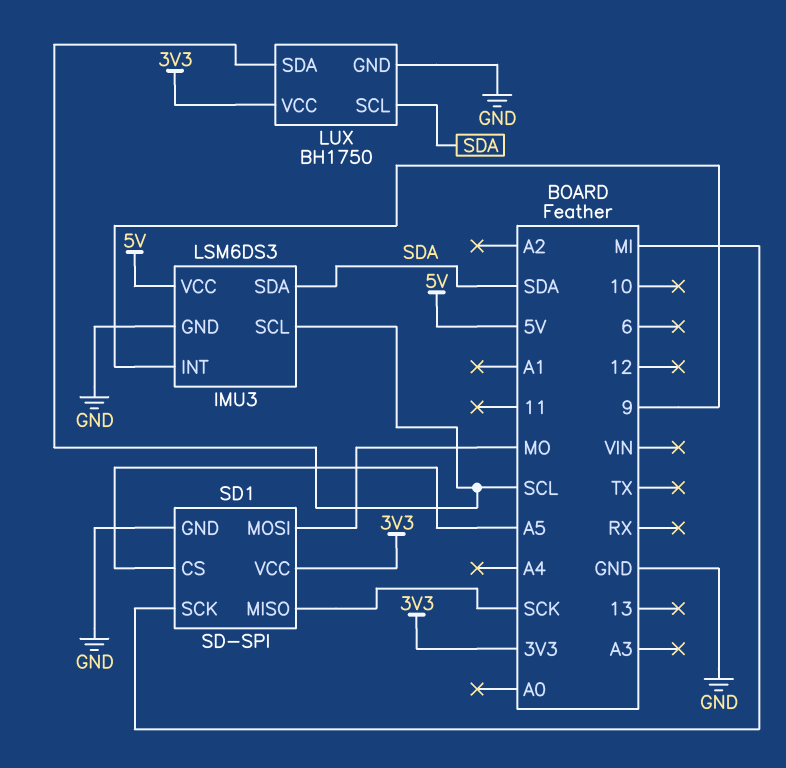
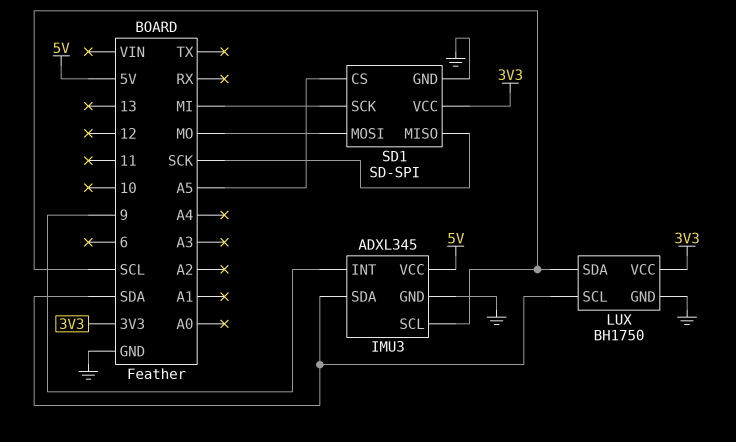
IMU3: LSM6DS3 -> ADXL345

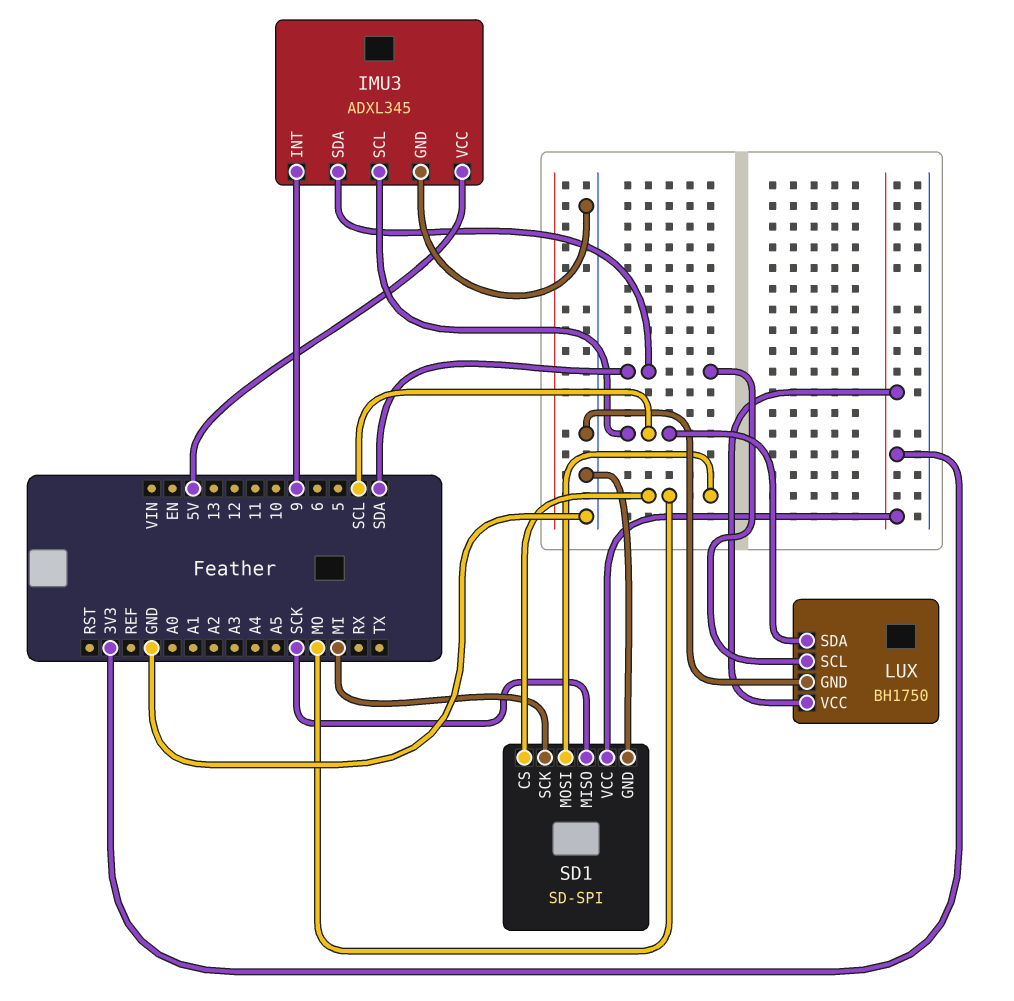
SD1 pin CS: A5 -> MO

